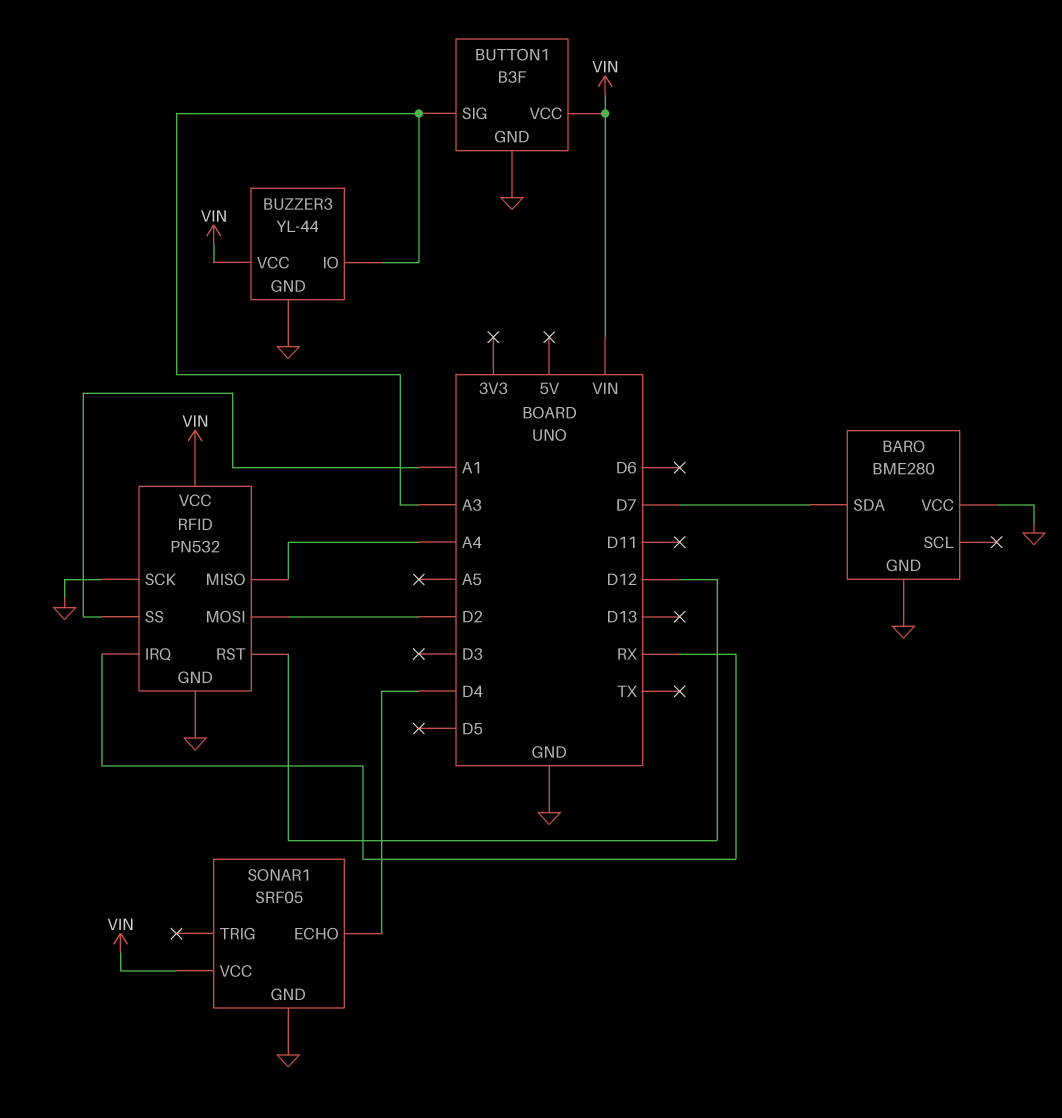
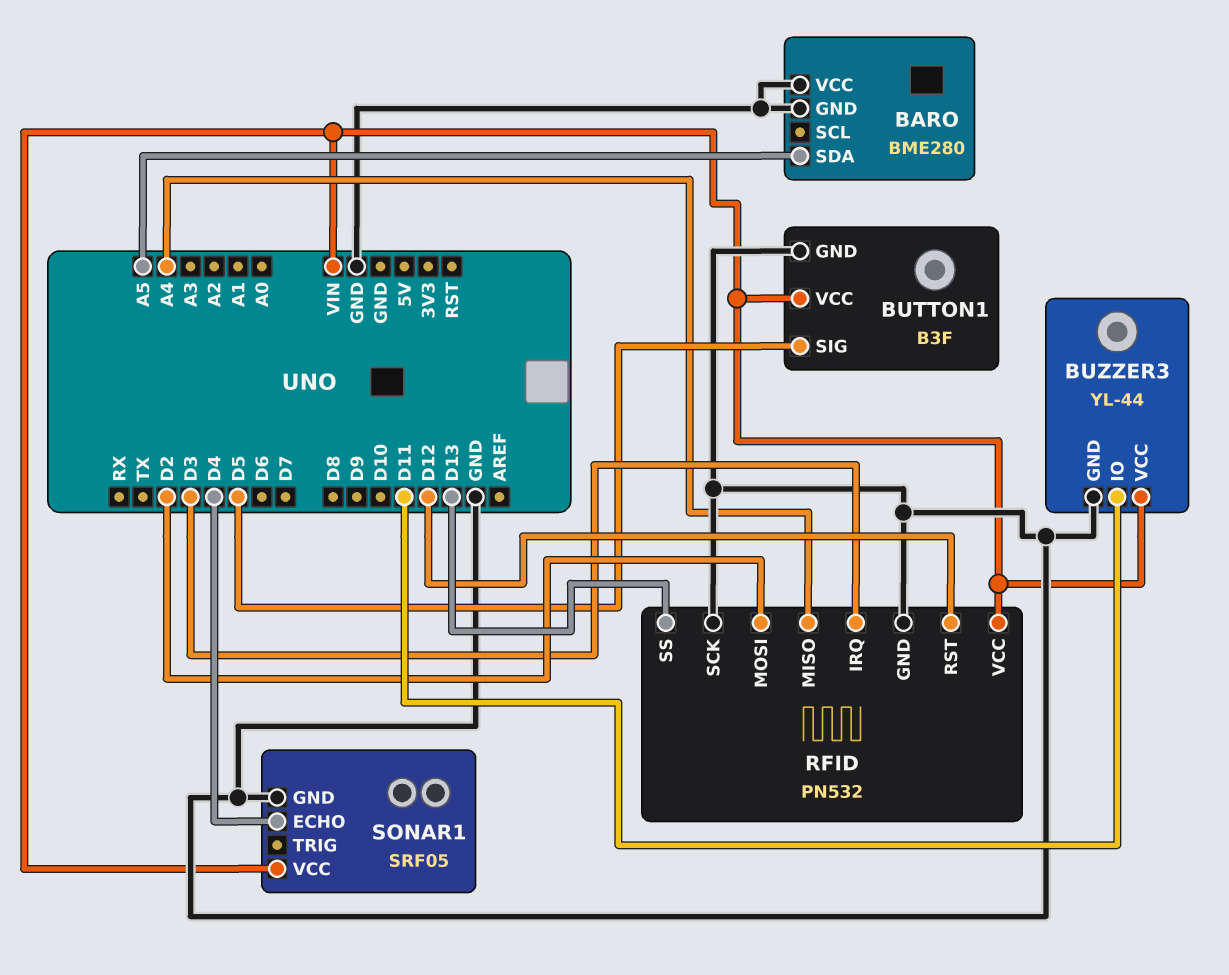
BARO pin SDA: D7 -> A5
BUTTON1 pin SIG: A3 -> D5
BUZZER3 pin IO: A3 -> D11
RFID pin IRQ: RX -> D3
RFID pin SS: A1 -> D13

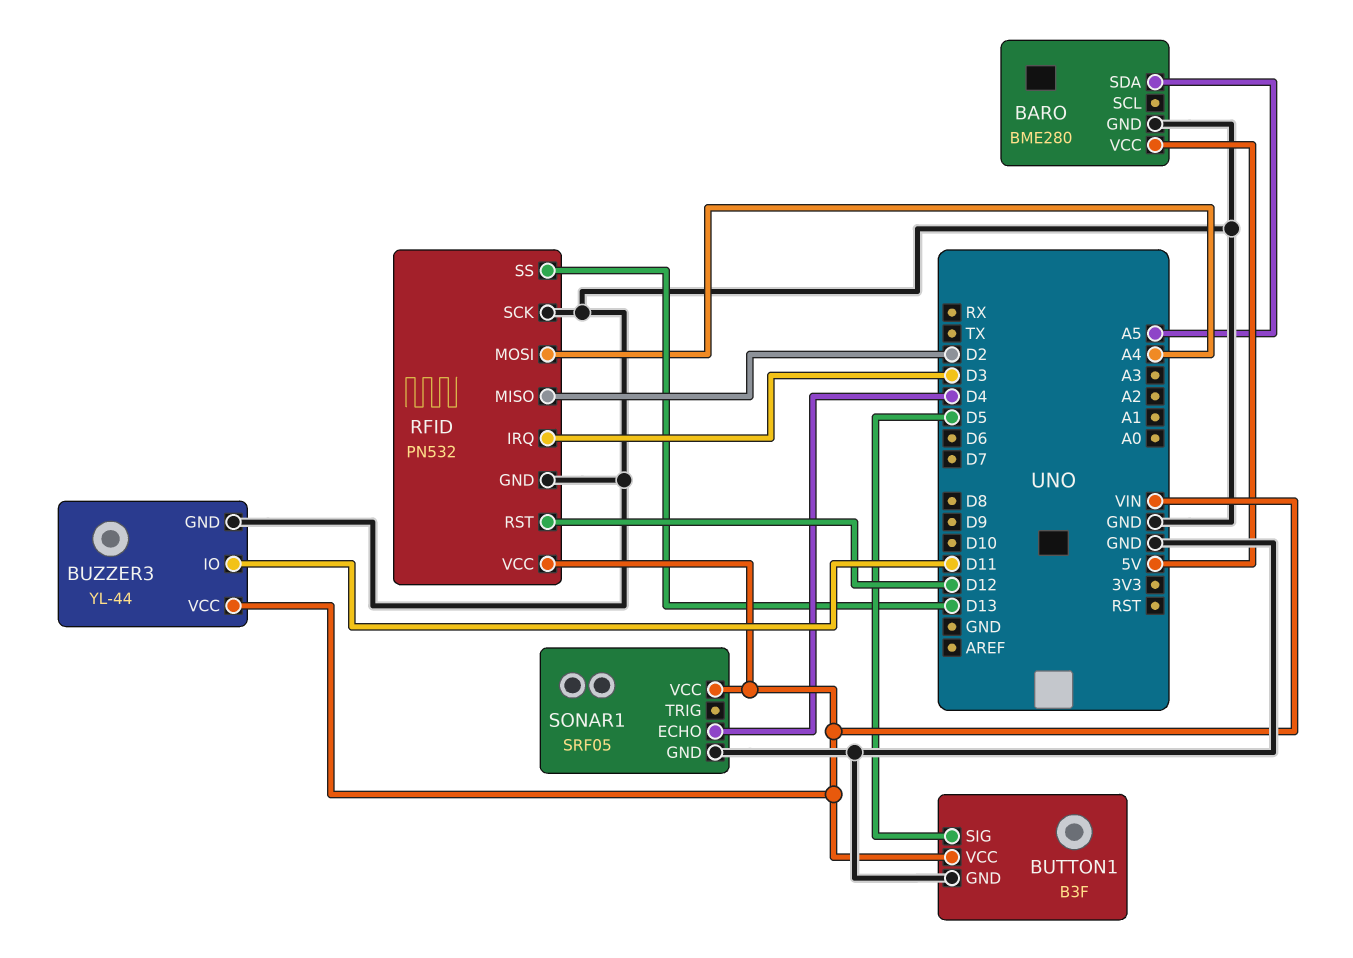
BARO pin VCC: GND -> 5V
RFID pin MISO: A4 -> D2
RFID pin MOSI: D2 -> A4

